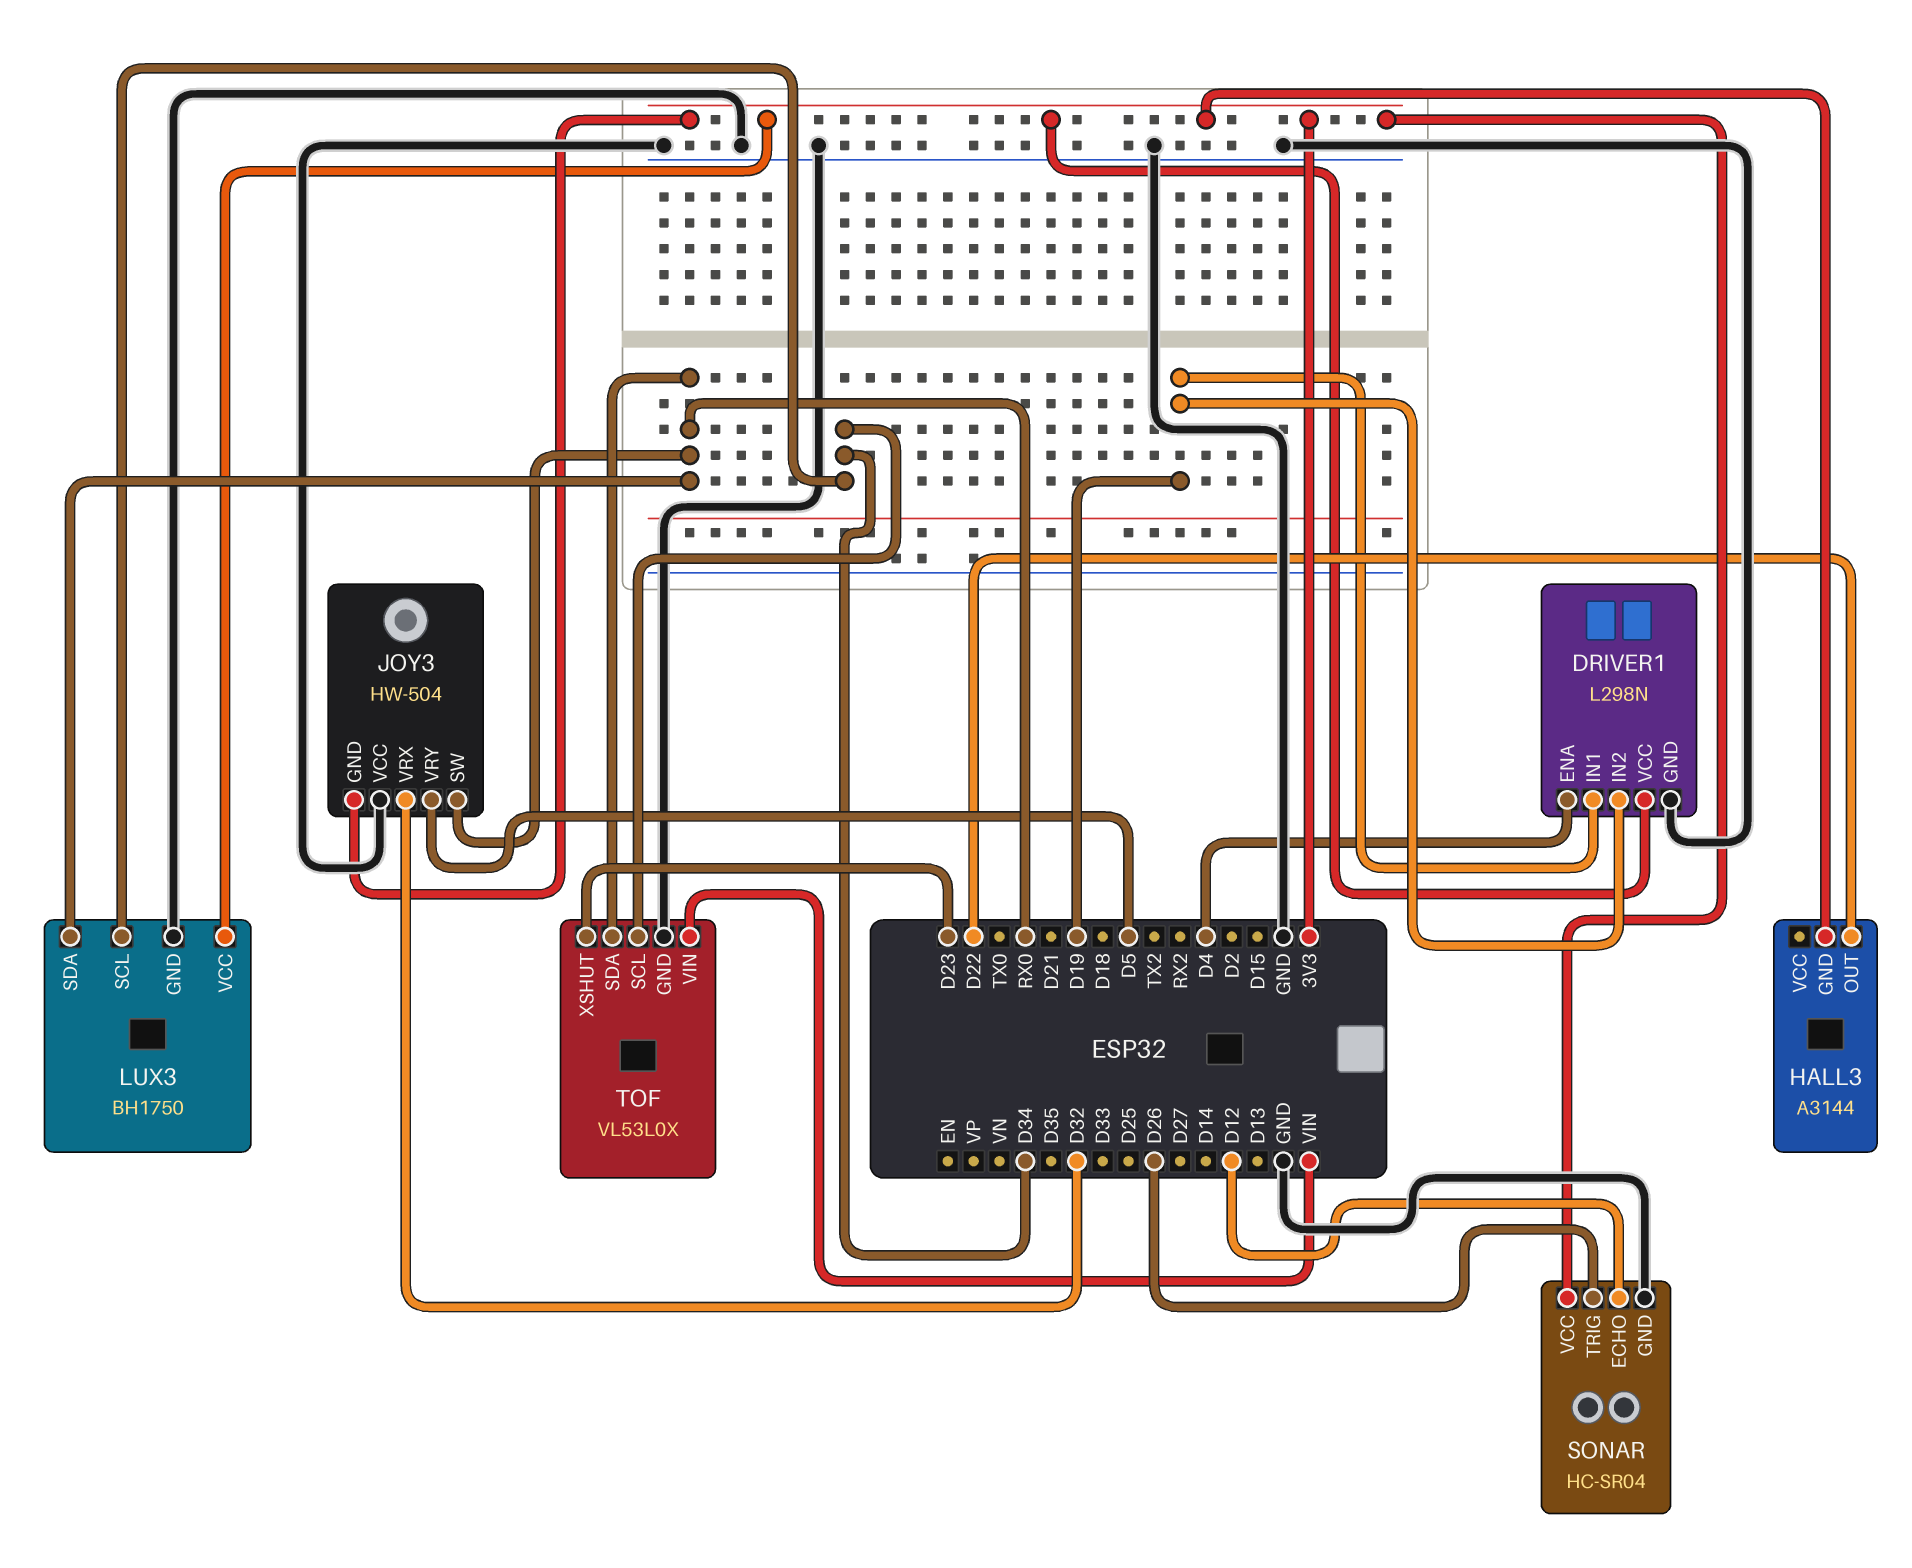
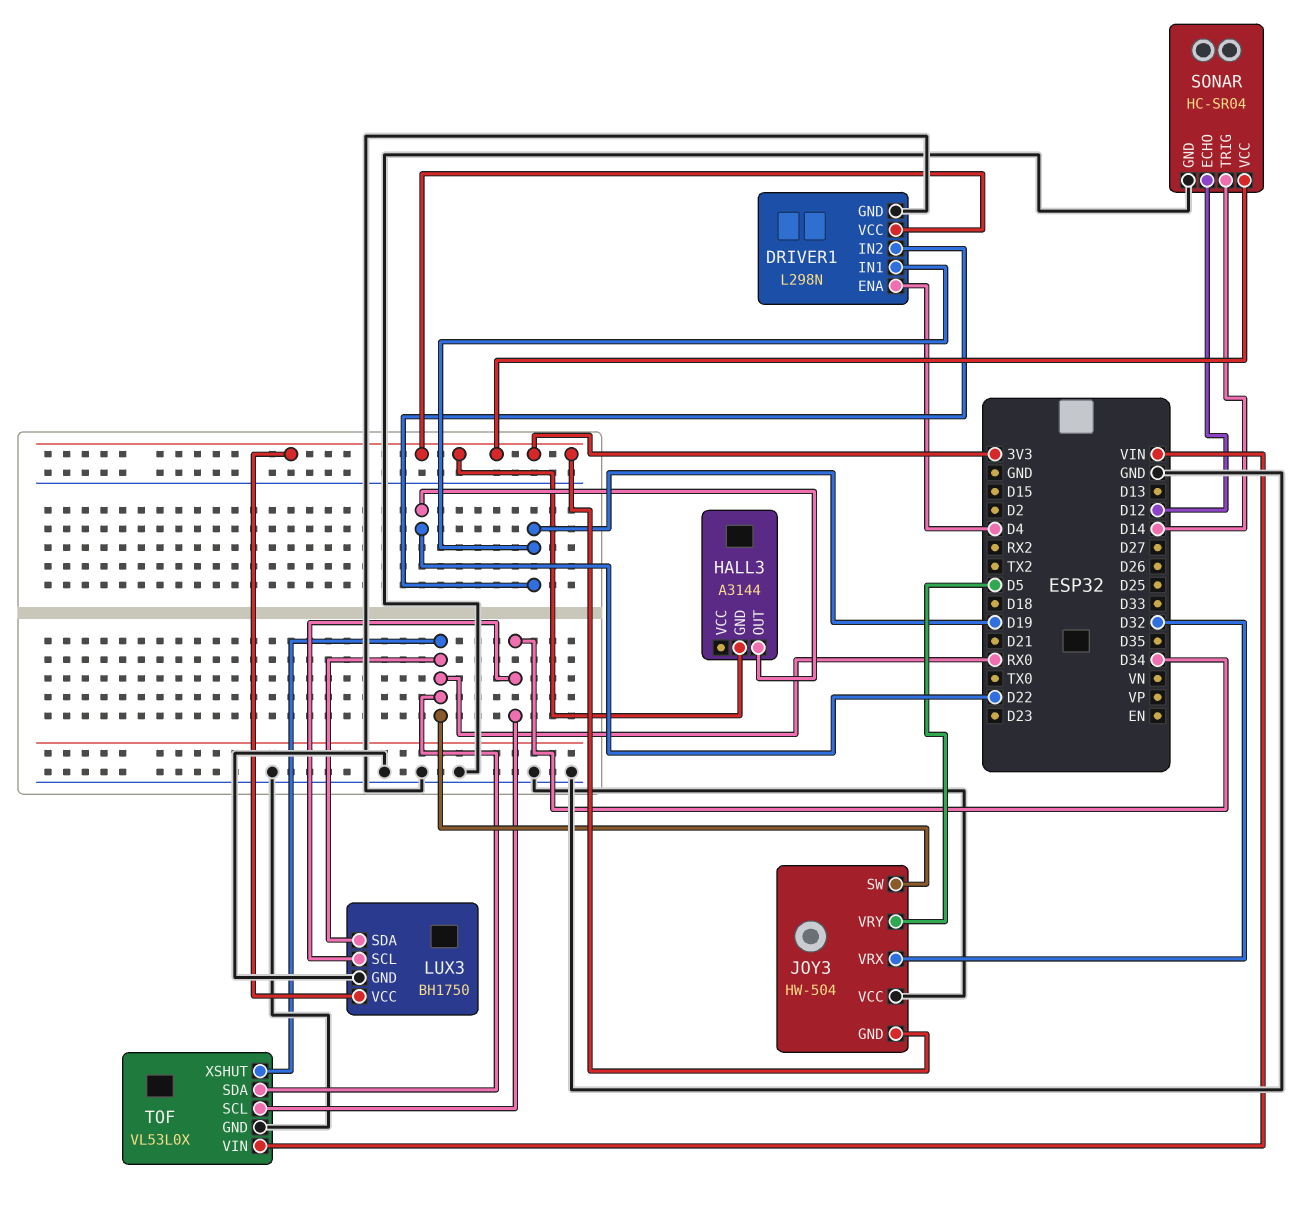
SONAR pin TRIG: D26 -> D14
TOF pin XSHUT: D23 -> RX0

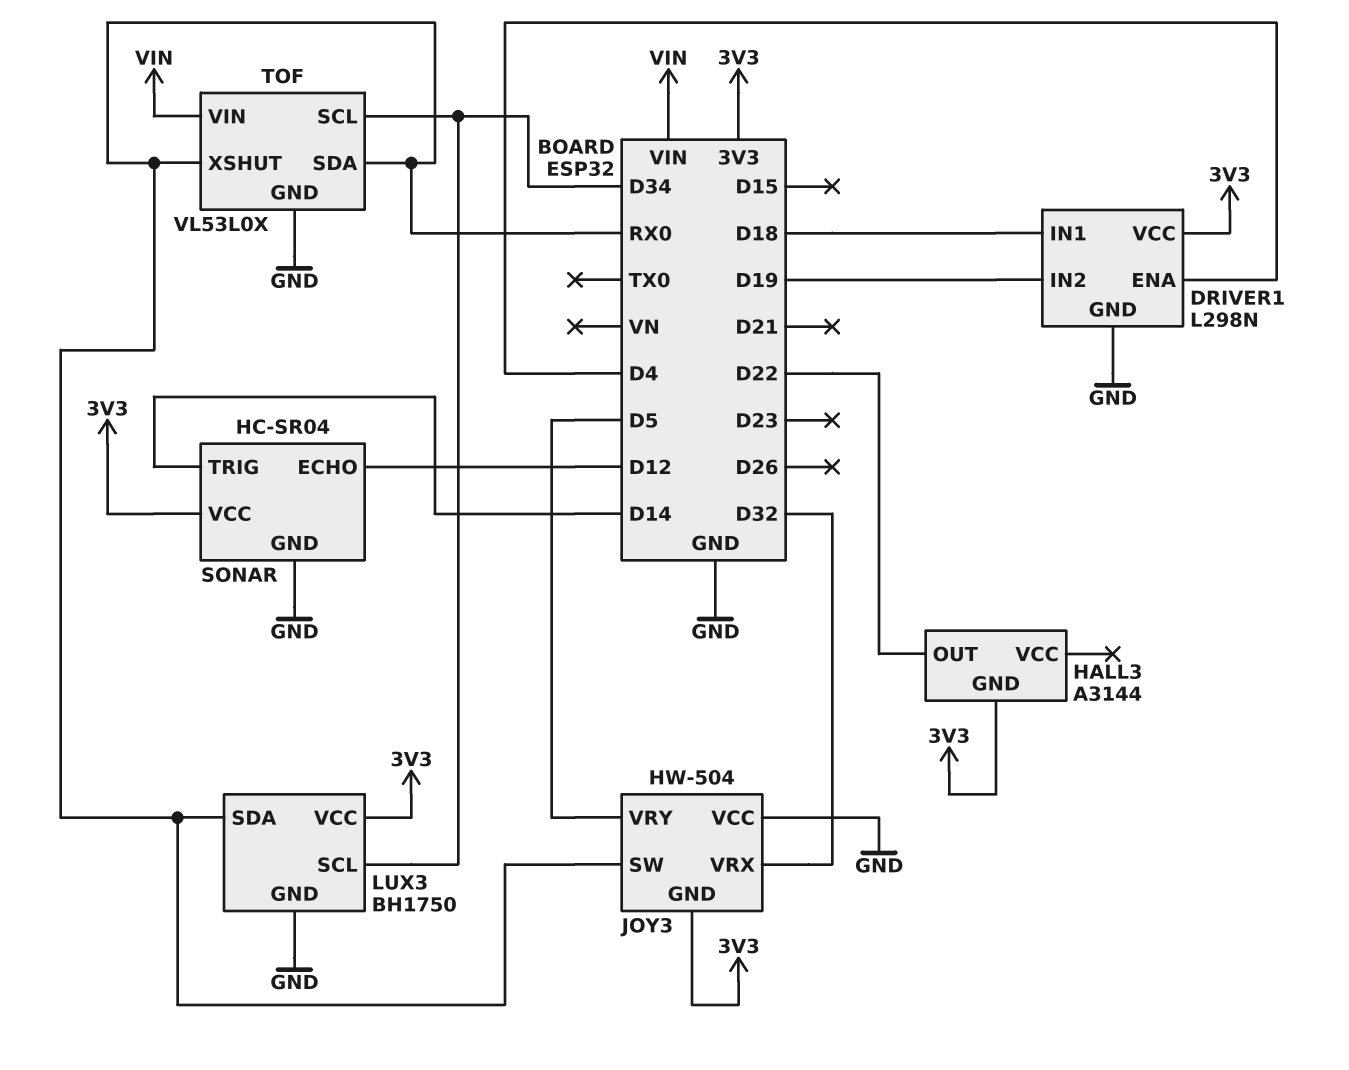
DRIVER1 pin IN1: D19 -> D18

